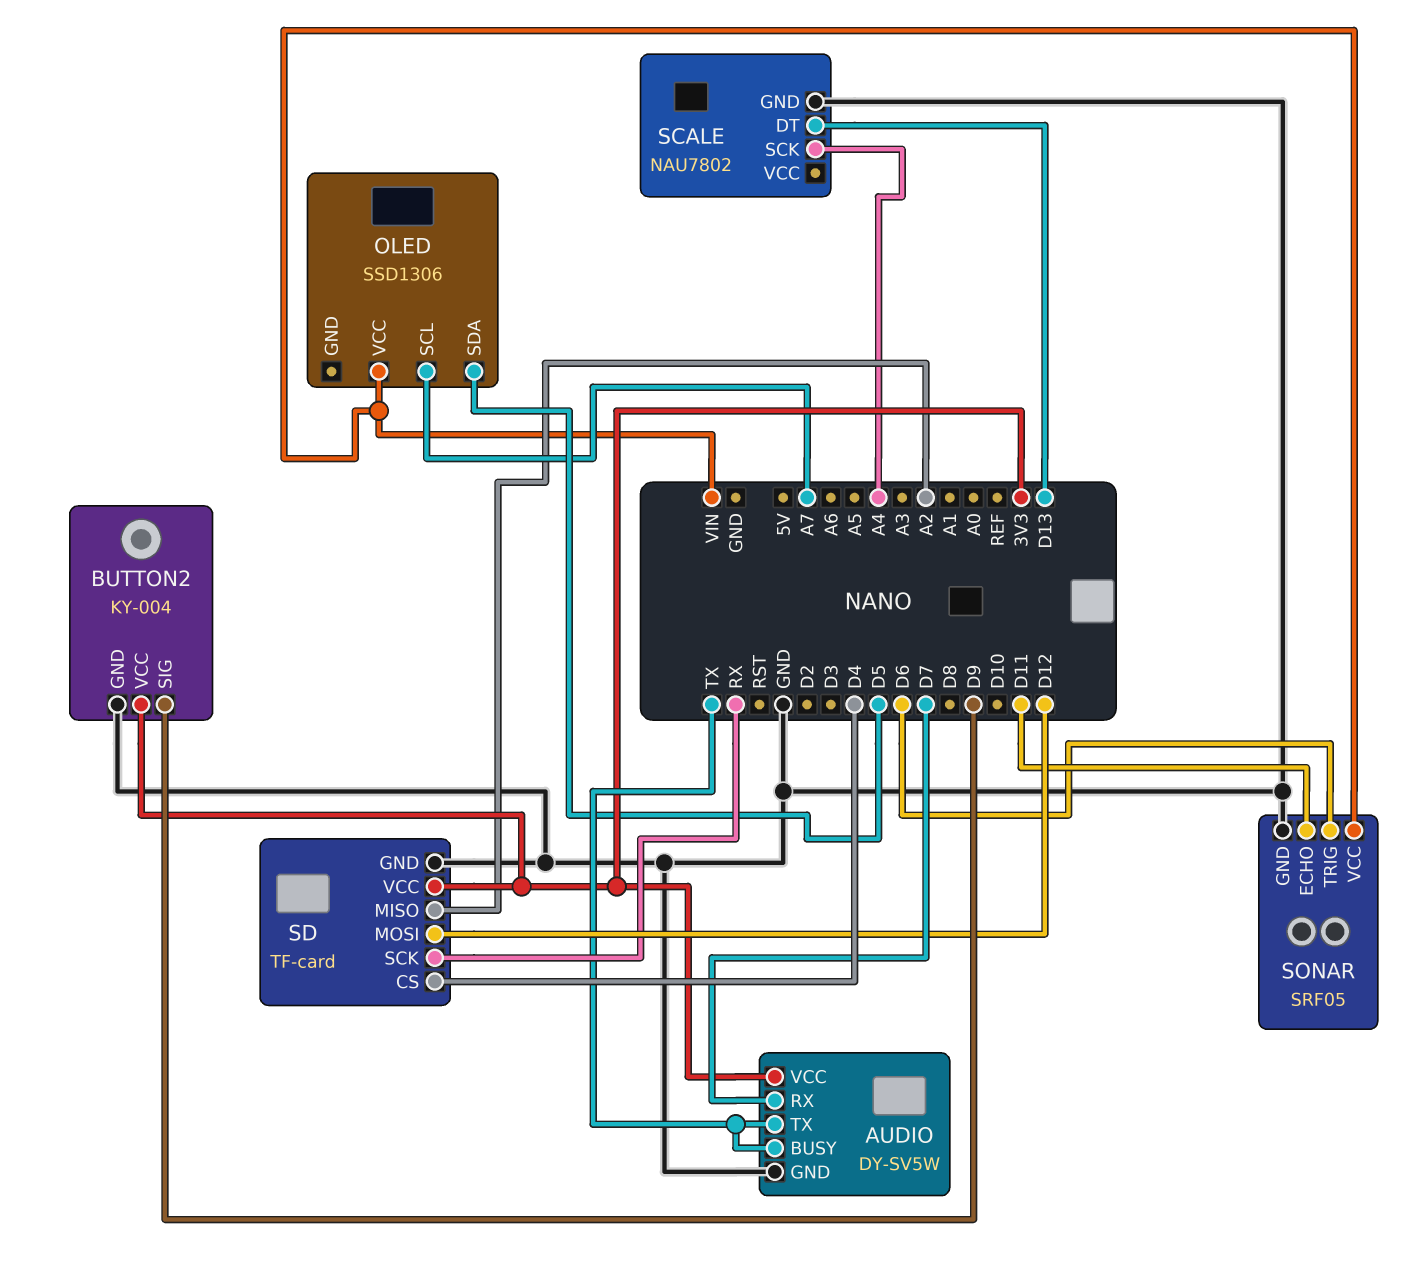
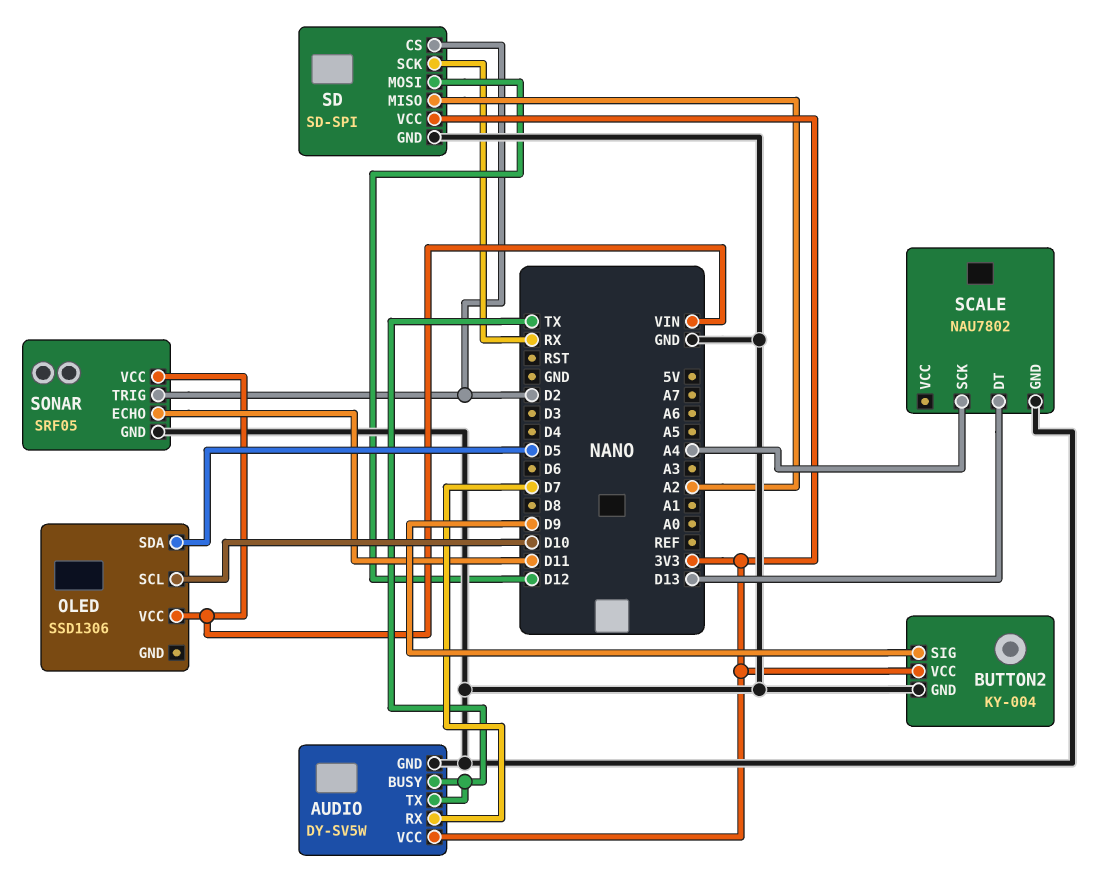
OLED pin SCL: A7 -> D10
SD: TF-card -> SD-SPI
SD pin CS: D4 -> D2
SONAR pin TRIG: D6 -> D2

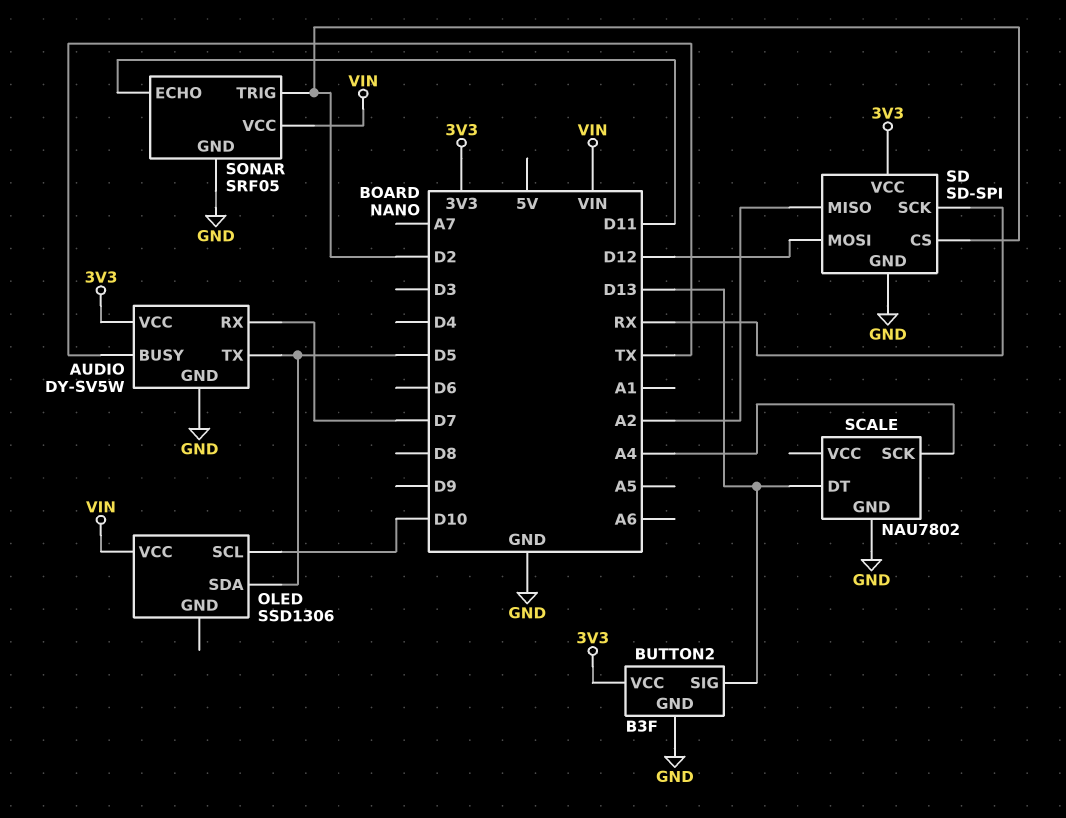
AUDIO pin TX: TX -> D5
BUTTON2: KY-004 -> B3F
BUTTON2 pin SIG: D9 -> D13

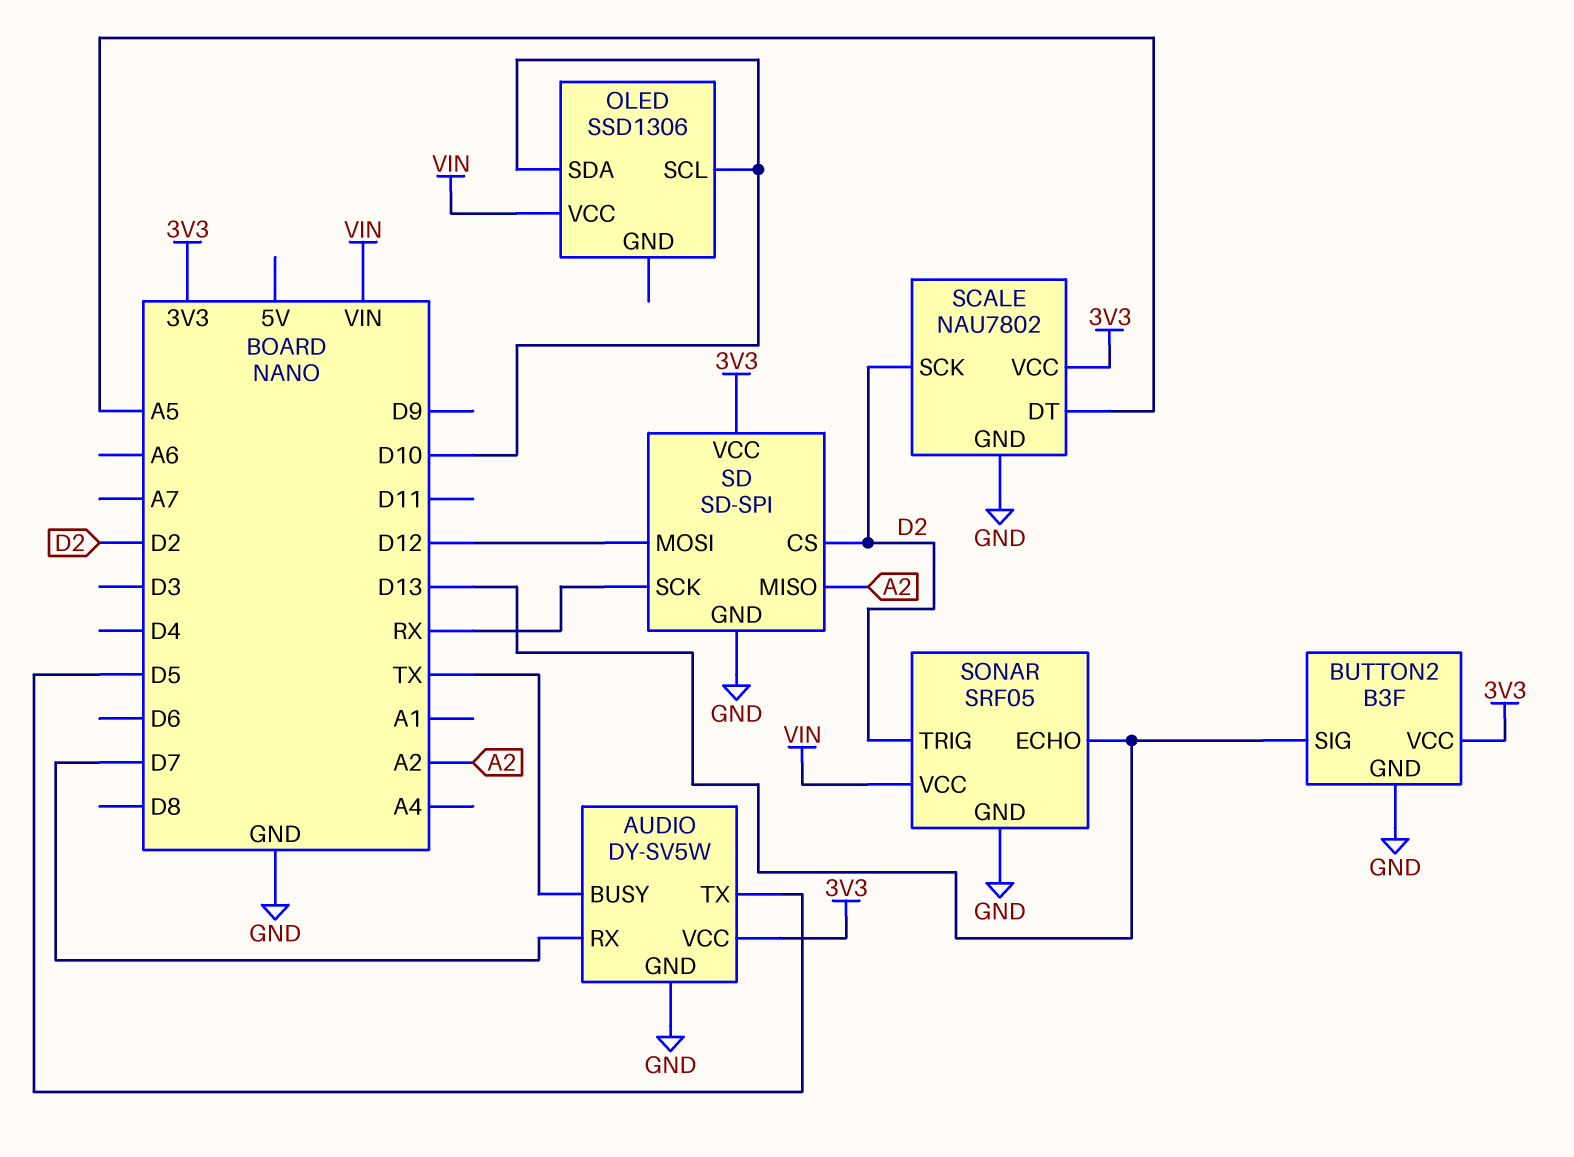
OLED pin SDA: D5 -> D10
SCALE pin DT: D13 -> A5
SCALE pin SCK: A4 -> D2
SCALE pin VCC: none -> 3V3
SONAR pin ECHO: D11 -> D13

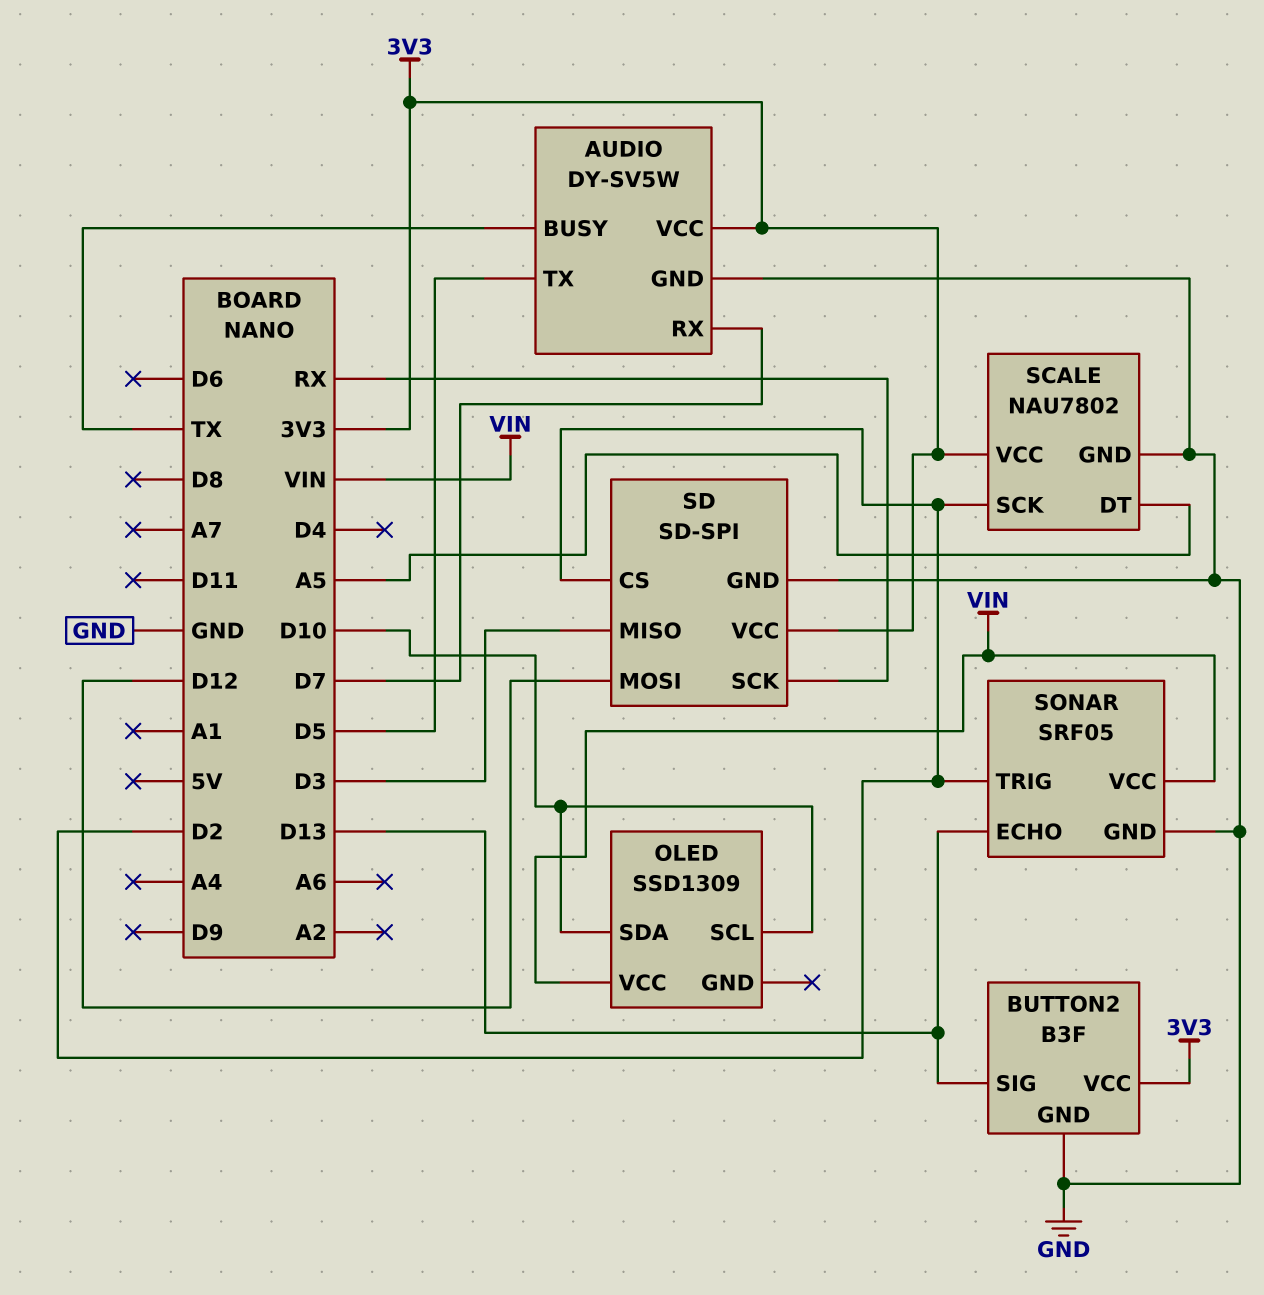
OLED: SSD1306 -> SSD1309
SD pin MISO: A2 -> D3

